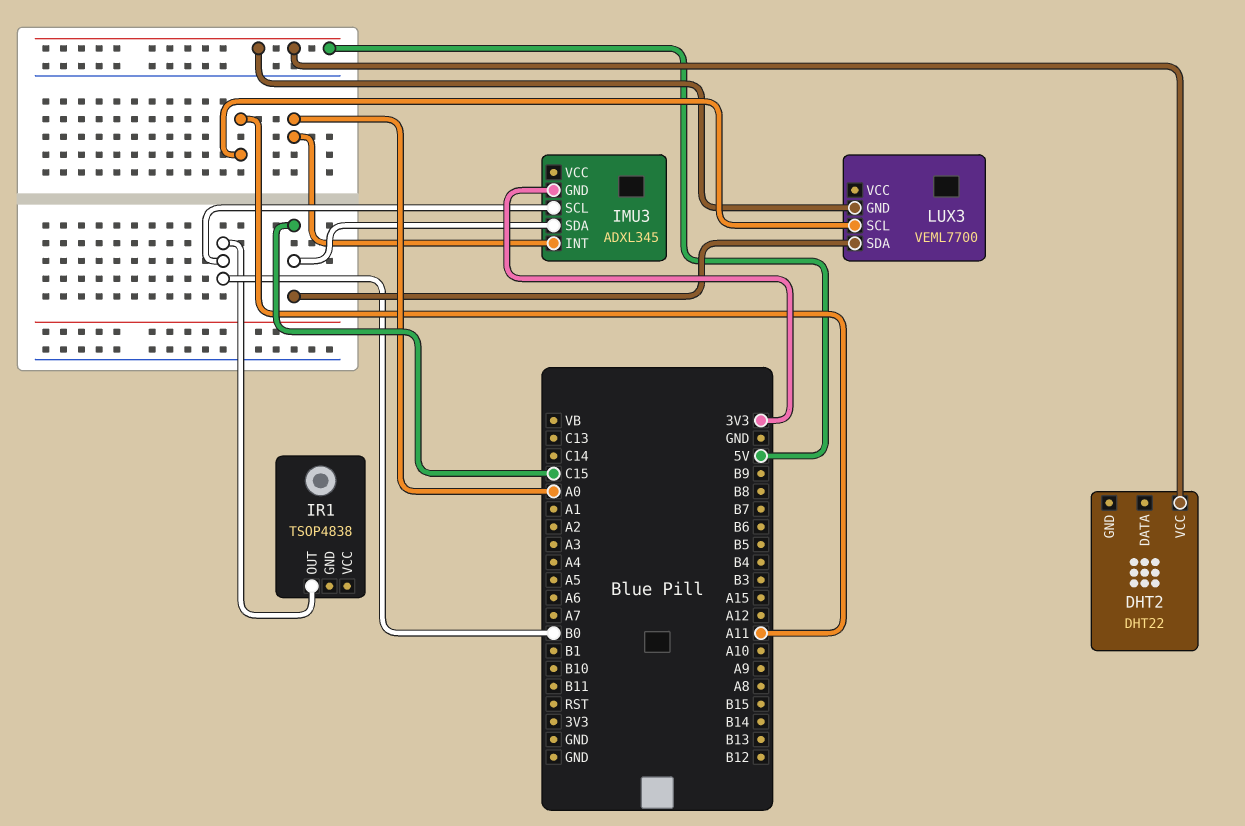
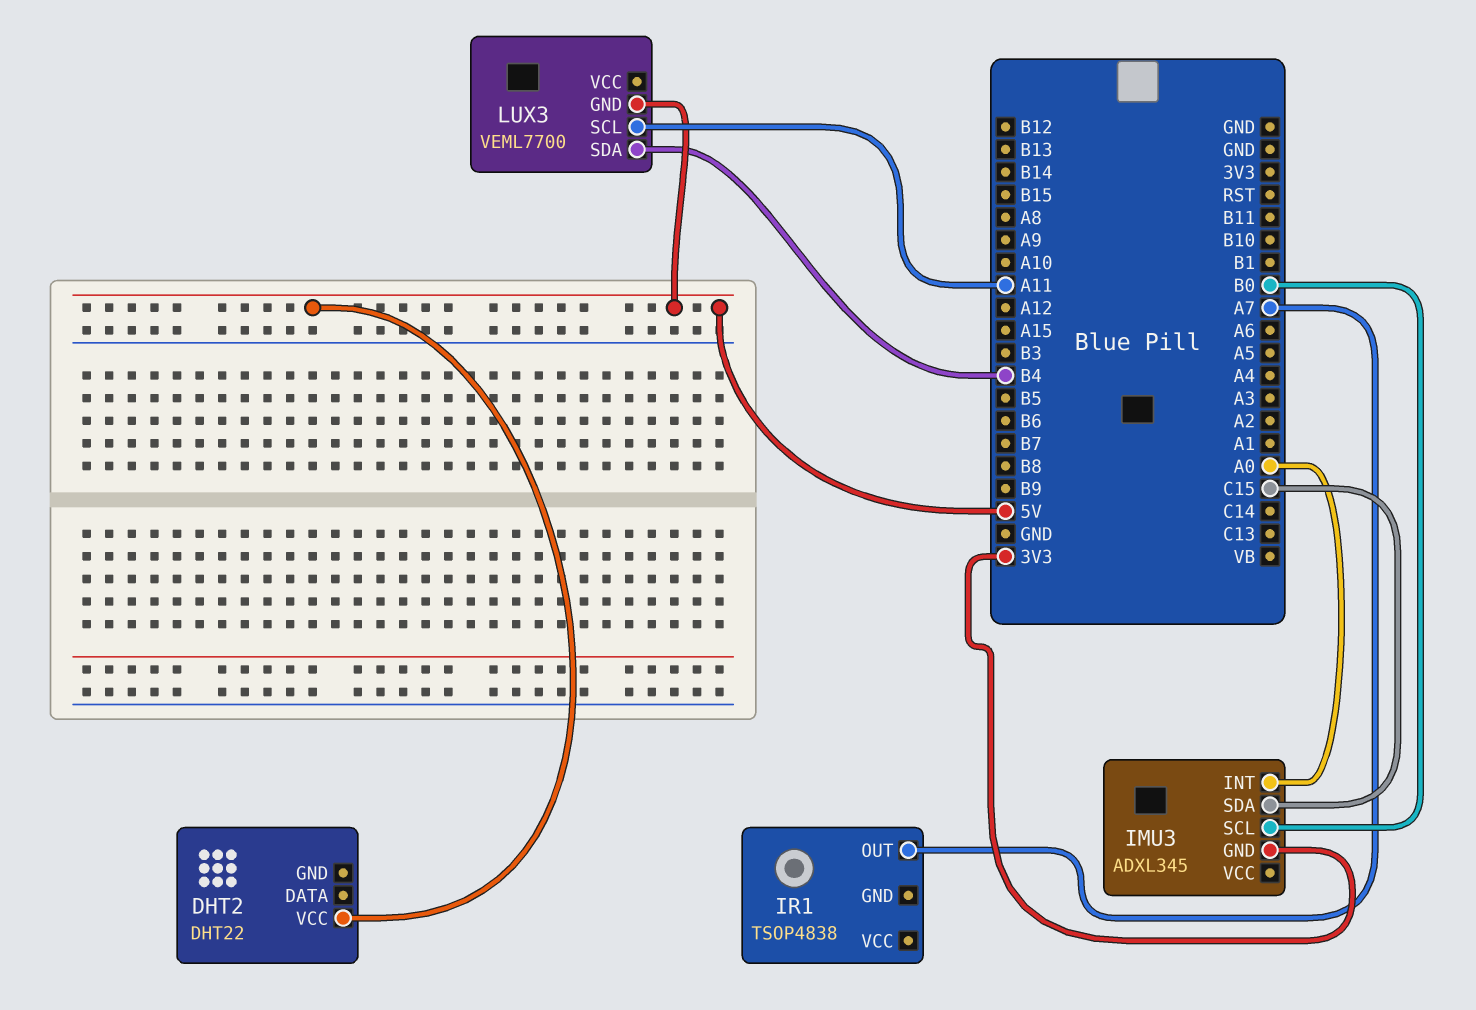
IR1 pin OUT: B0 -> A7
LUX3 pin SDA: C15 -> B4

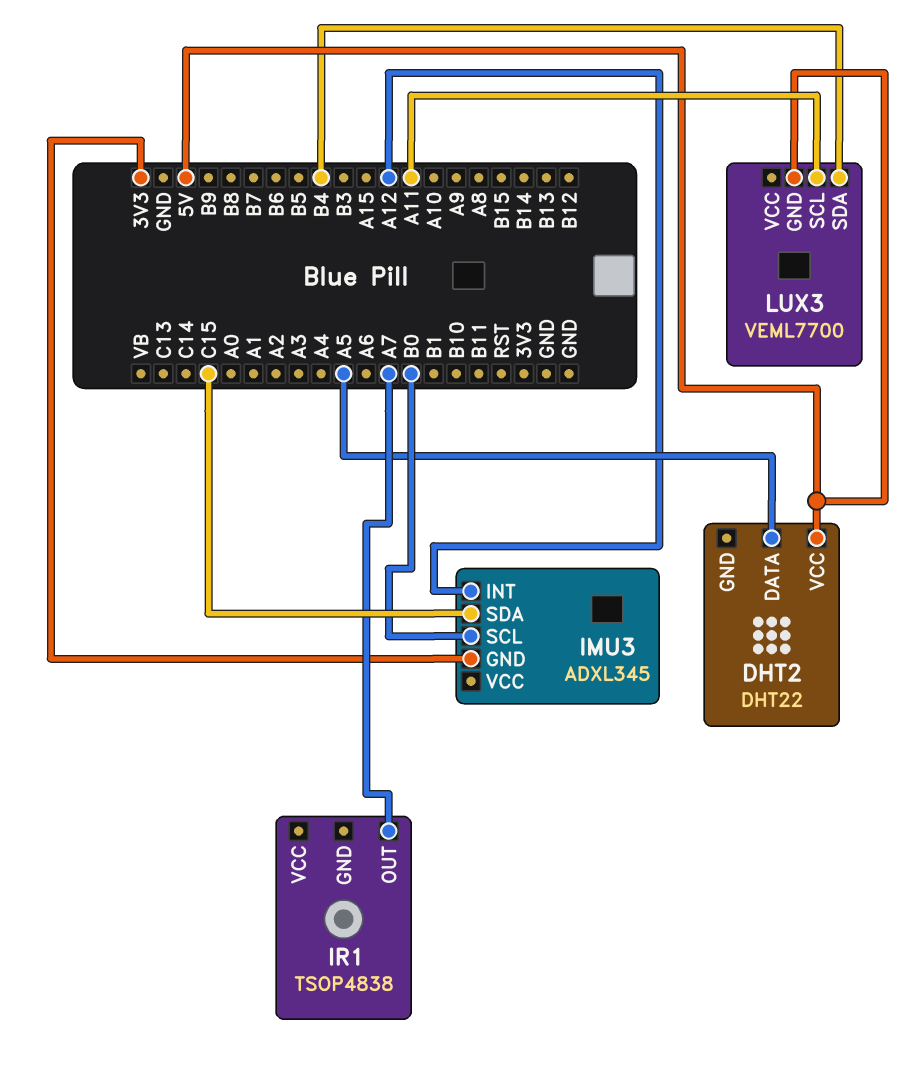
DHT2 pin DATA: none -> A5
IMU3 pin INT: A0 -> A12

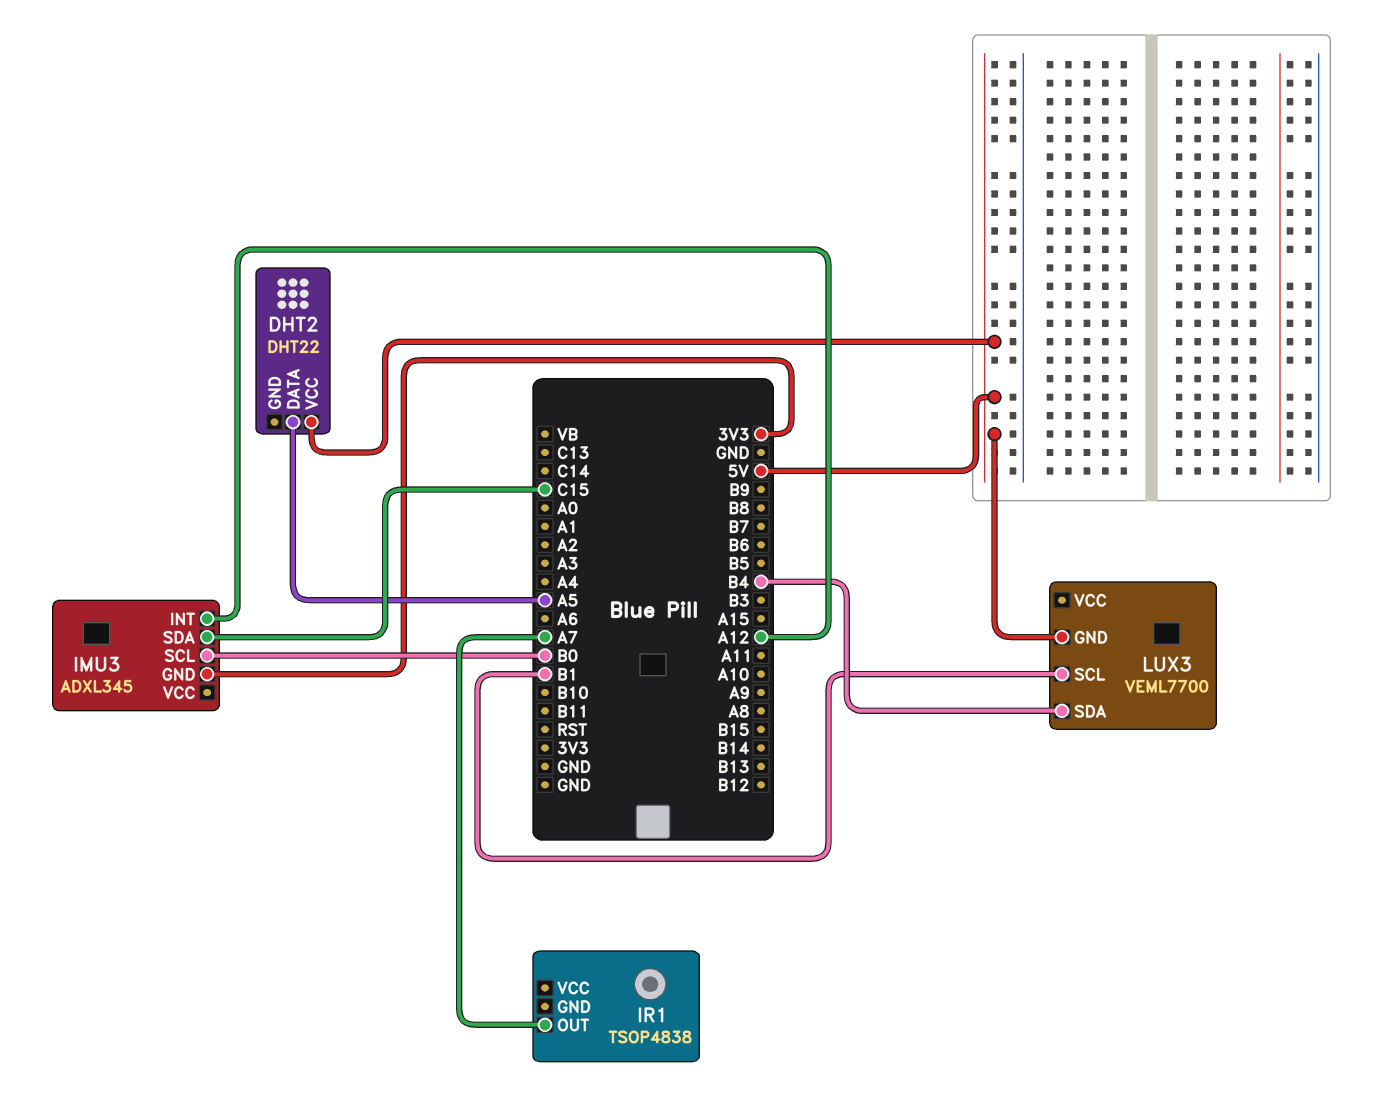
LUX3 pin SCL: A11 -> B1

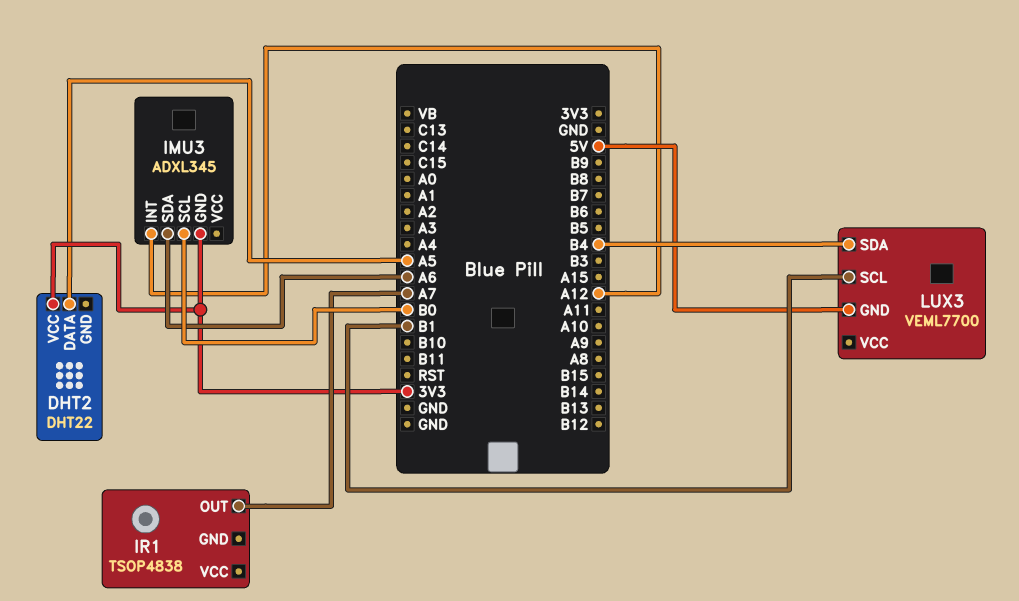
DHT2 pin VCC: 5V -> 3V3
IMU3 pin SDA: C15 -> A6

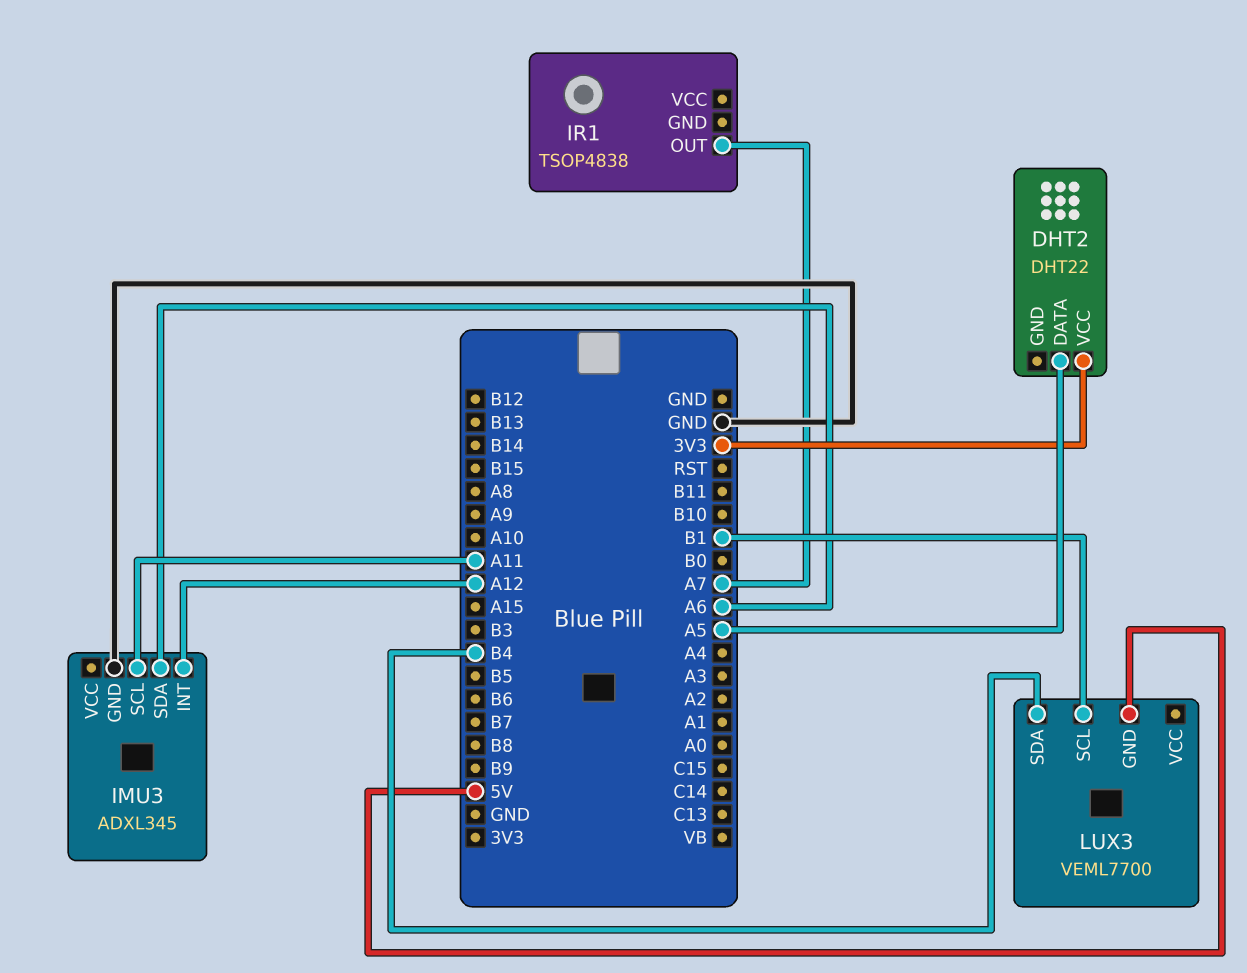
IMU3 pin GND: 3V3 -> GND
IMU3 pin SCL: B0 -> A11

